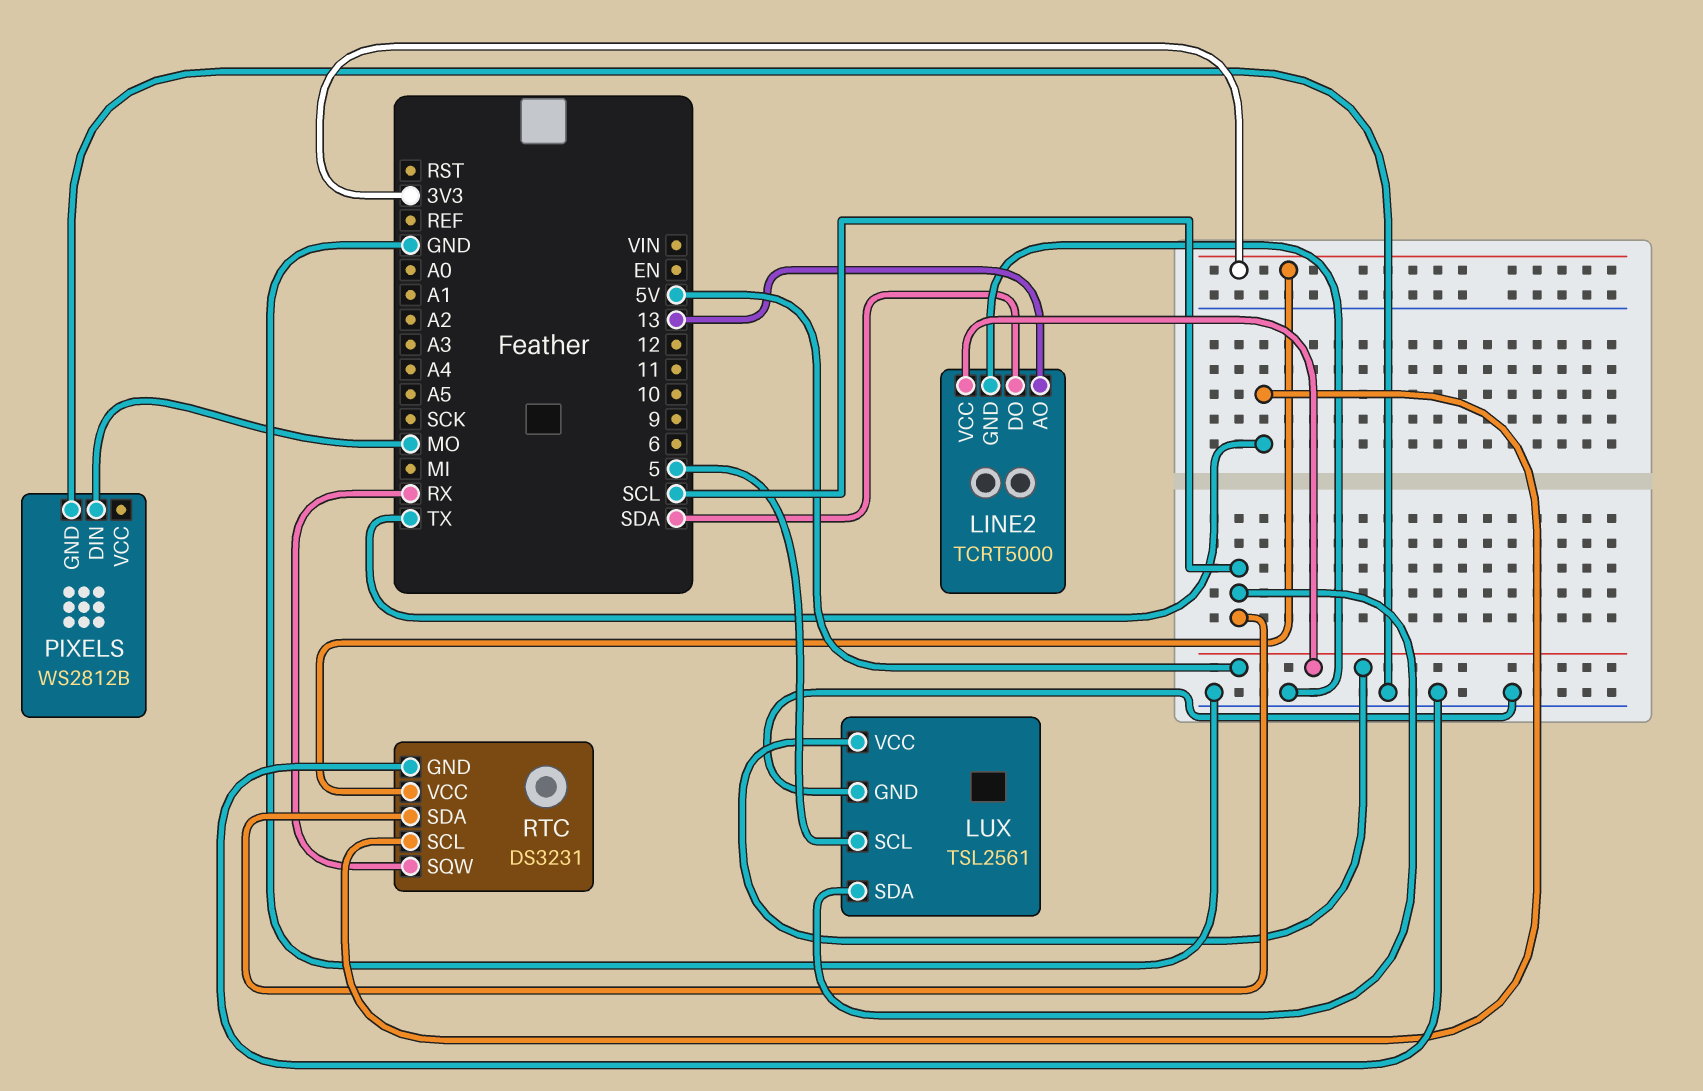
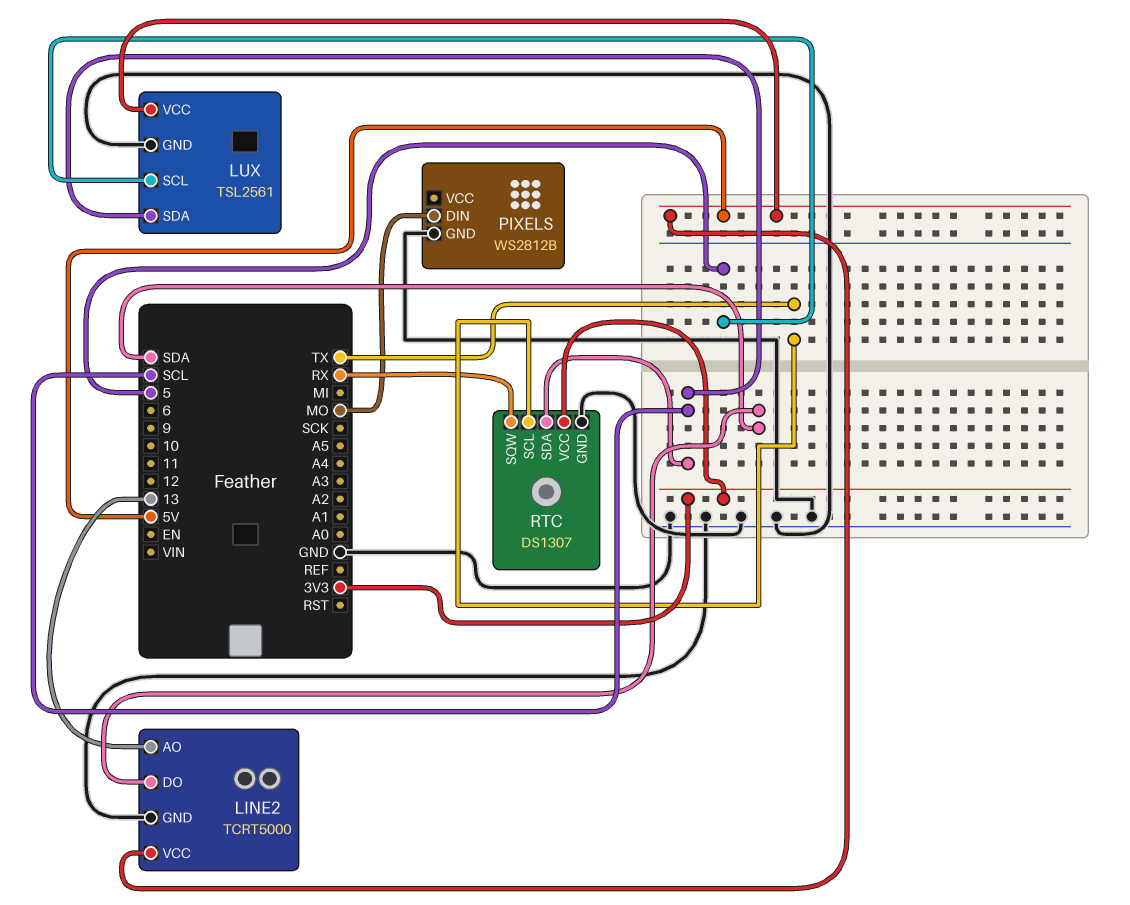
RTC: DS3231 -> DS1307

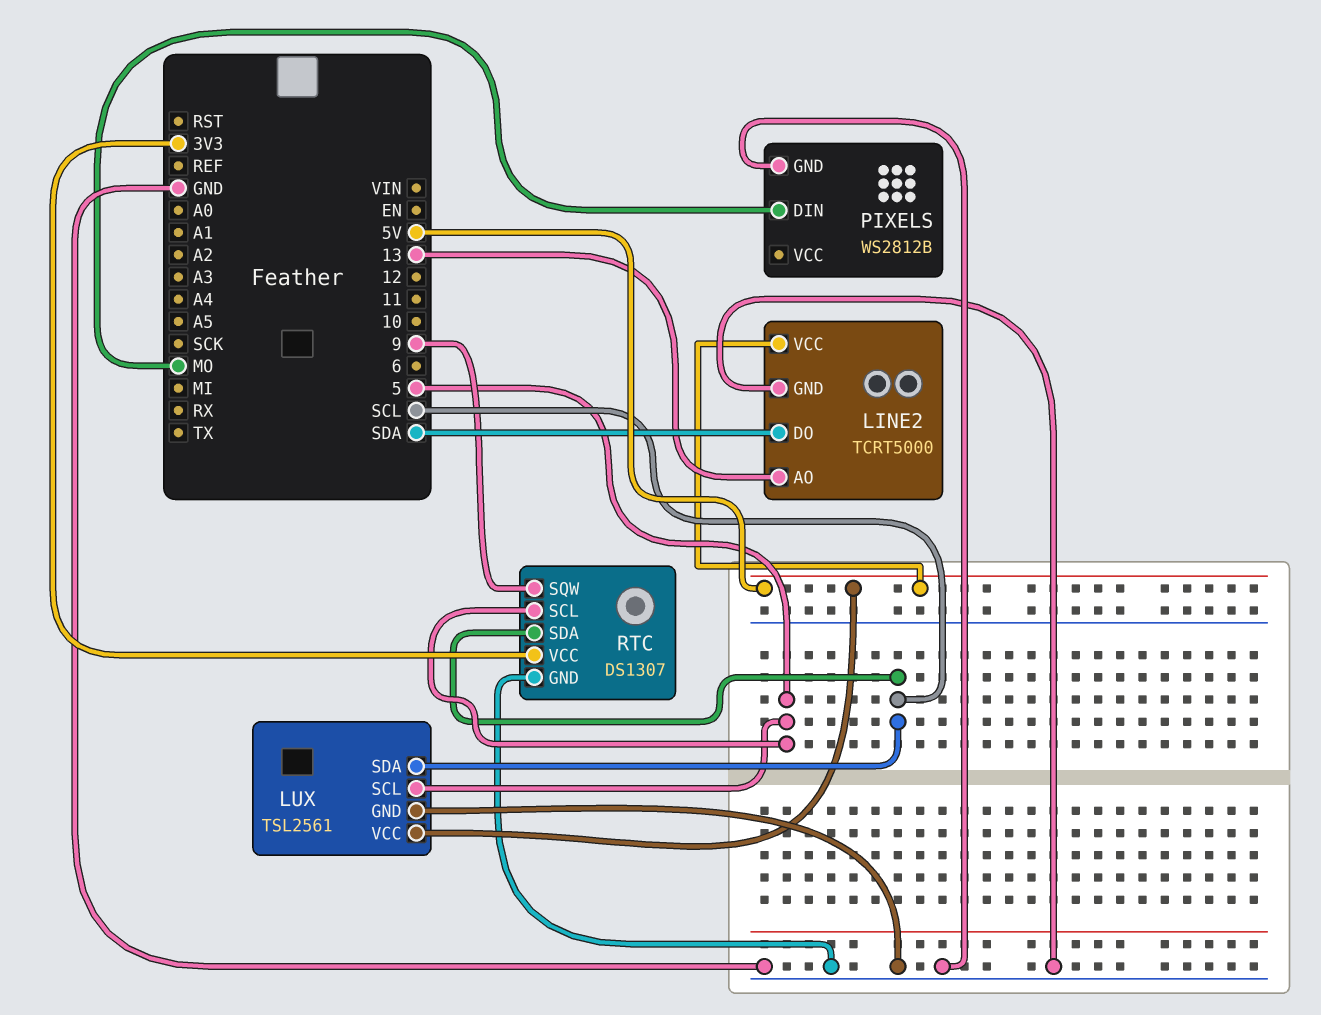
RTC pin SCL: TX -> 5
RTC pin SQW: RX -> 9

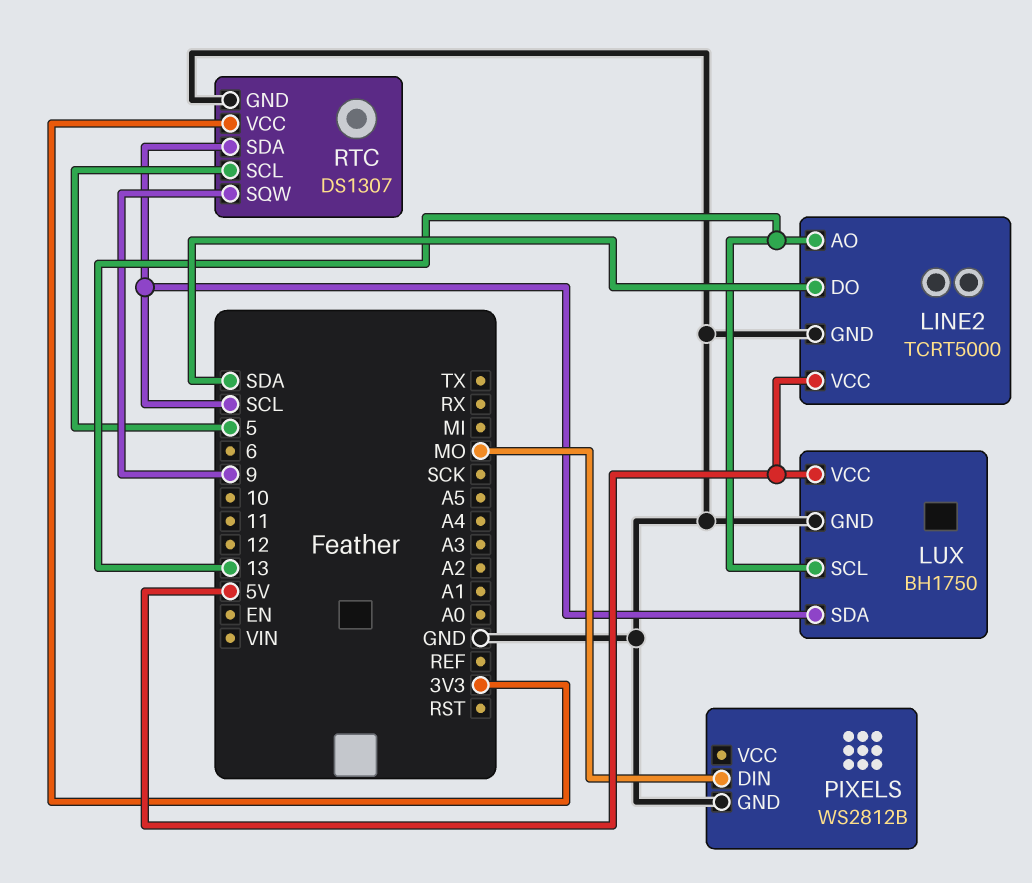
LUX: TSL2561 -> BH1750
LUX pin SCL: 5 -> 13

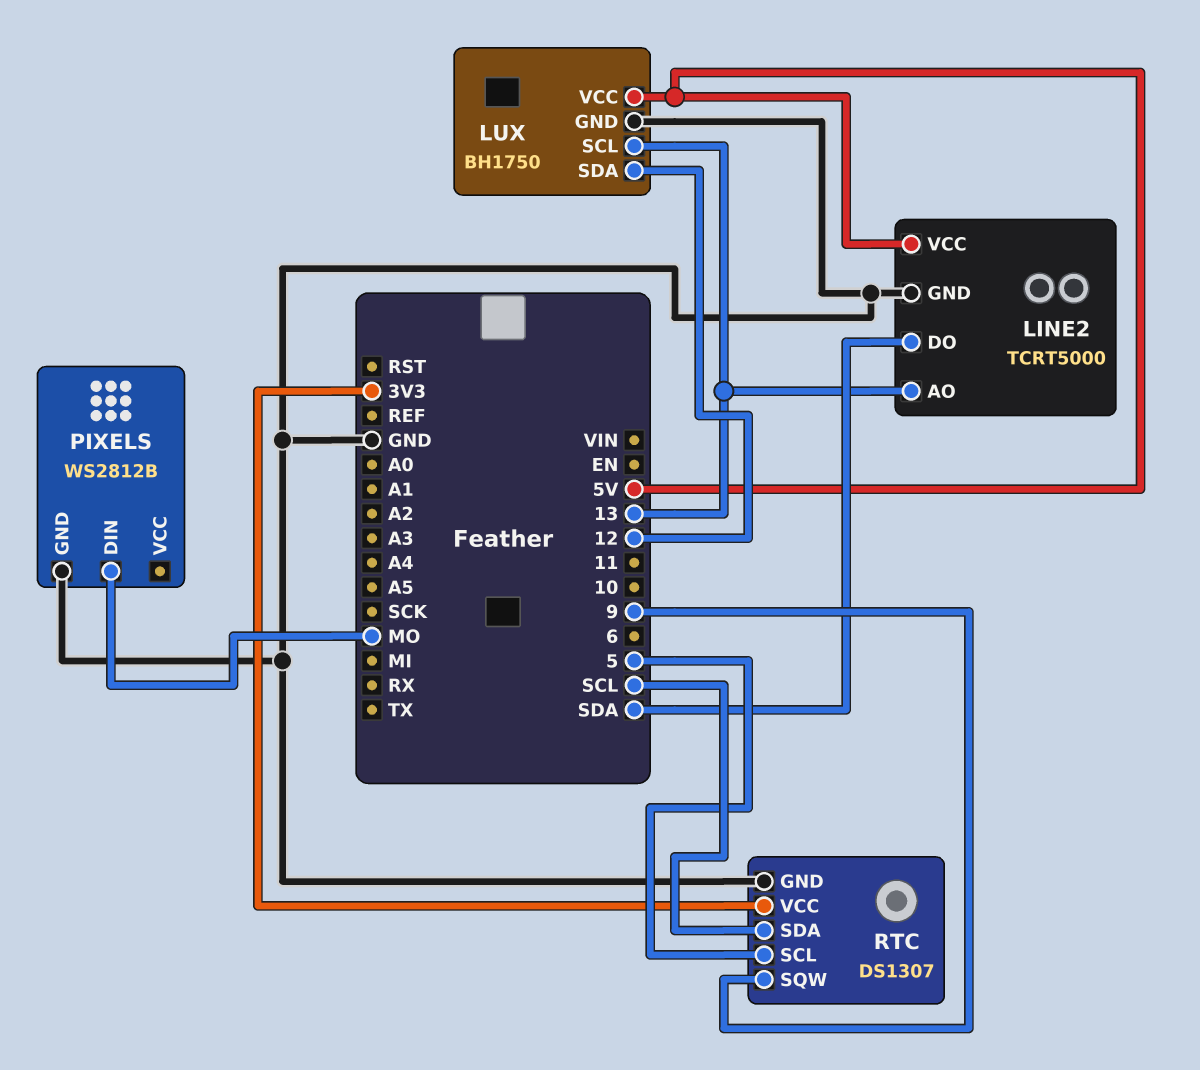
LUX pin SDA: SCL -> 12

